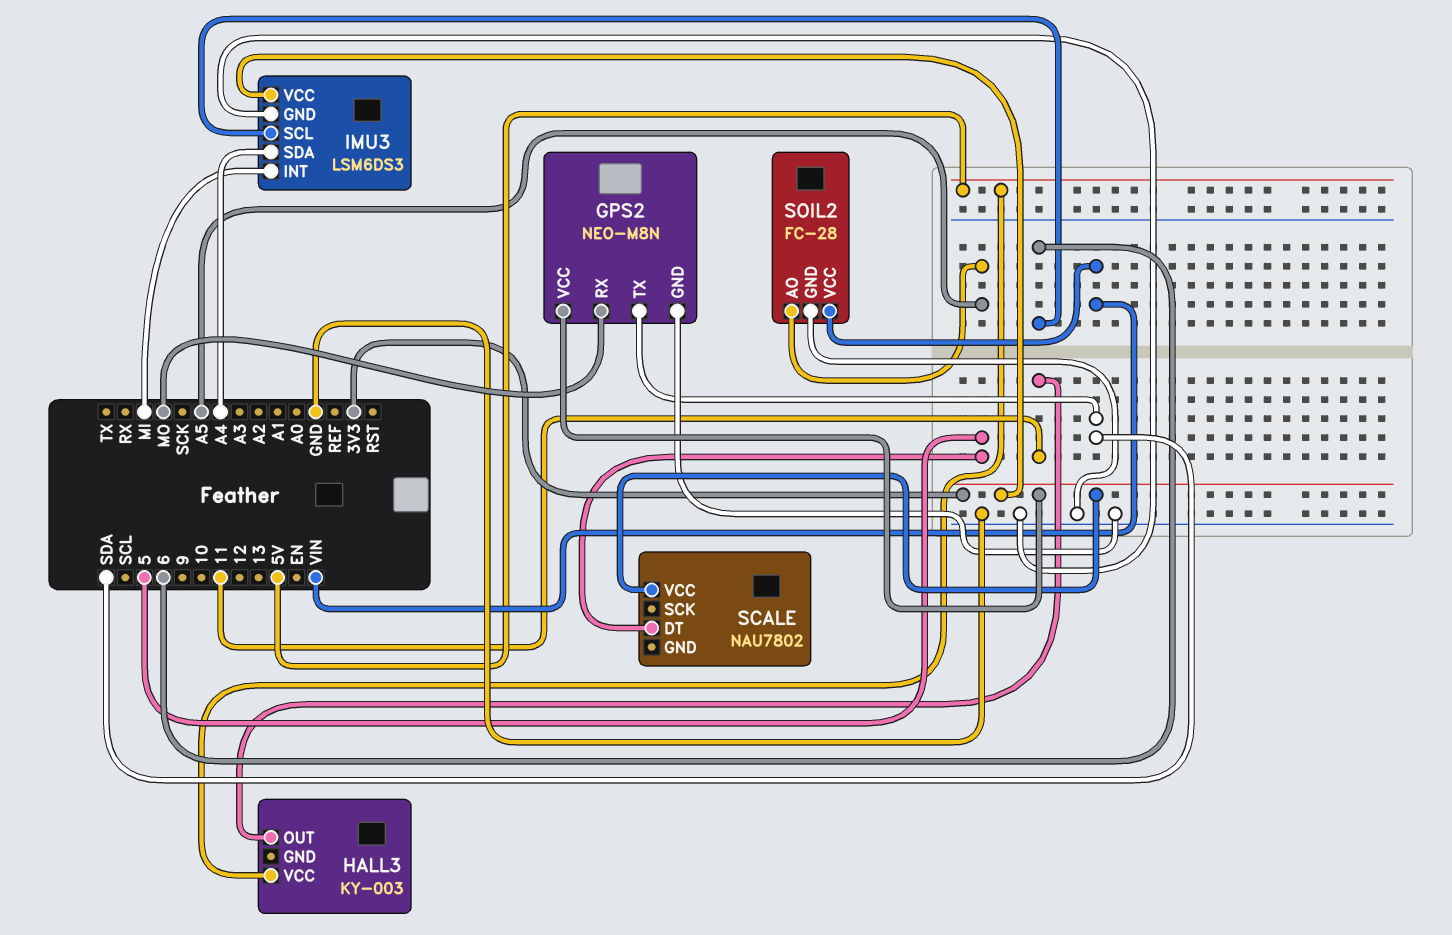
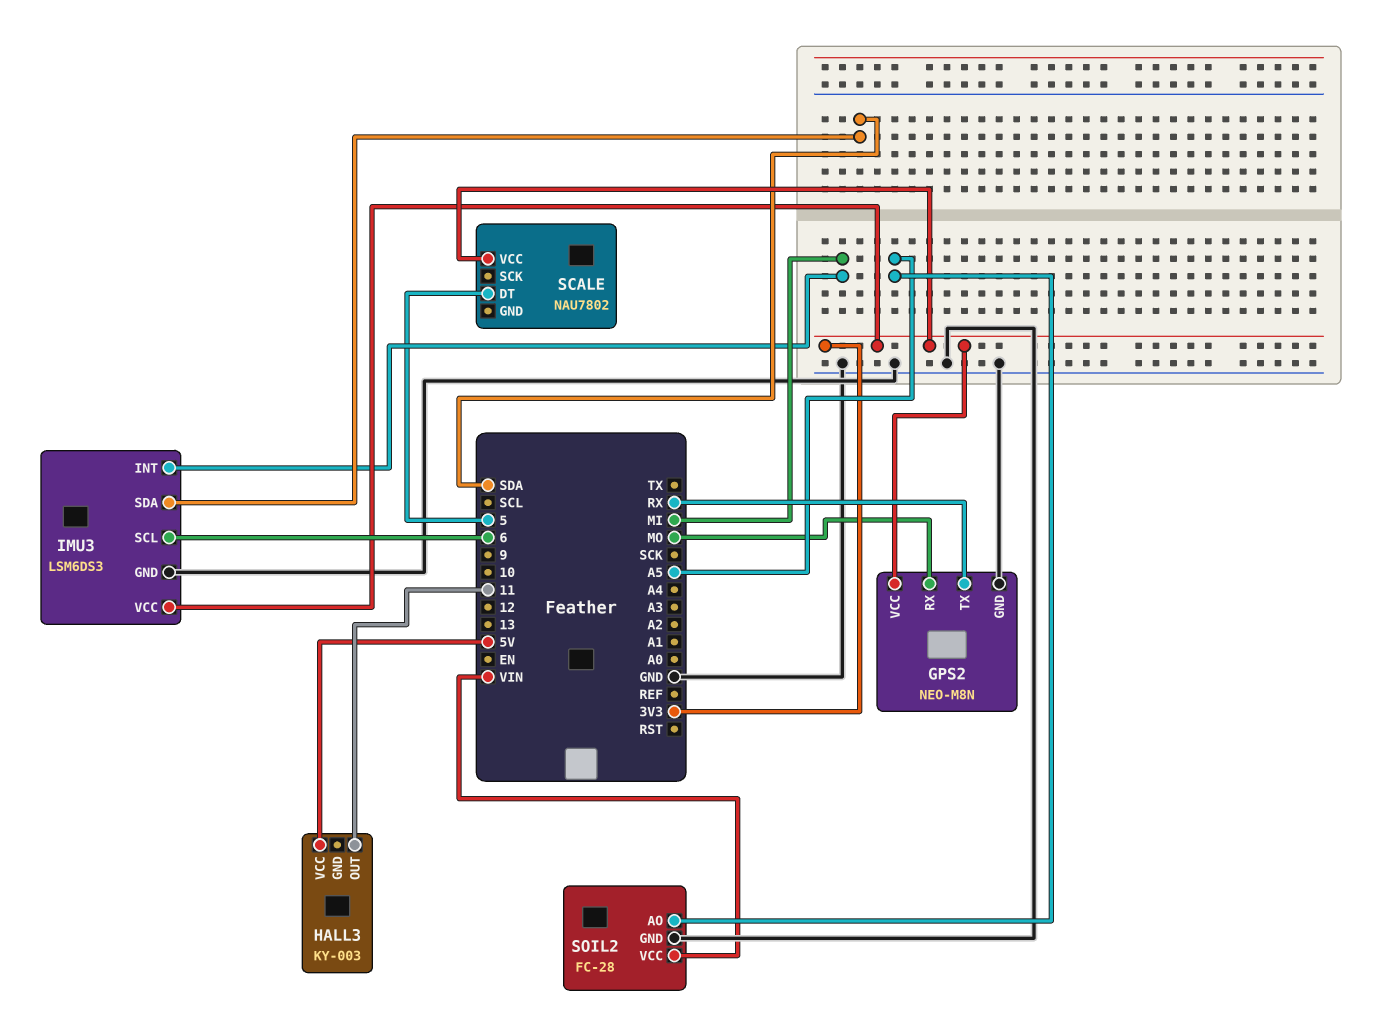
GPS2 pin TX: SDA -> RX
IMU3 pin SDA: A4 -> SDA

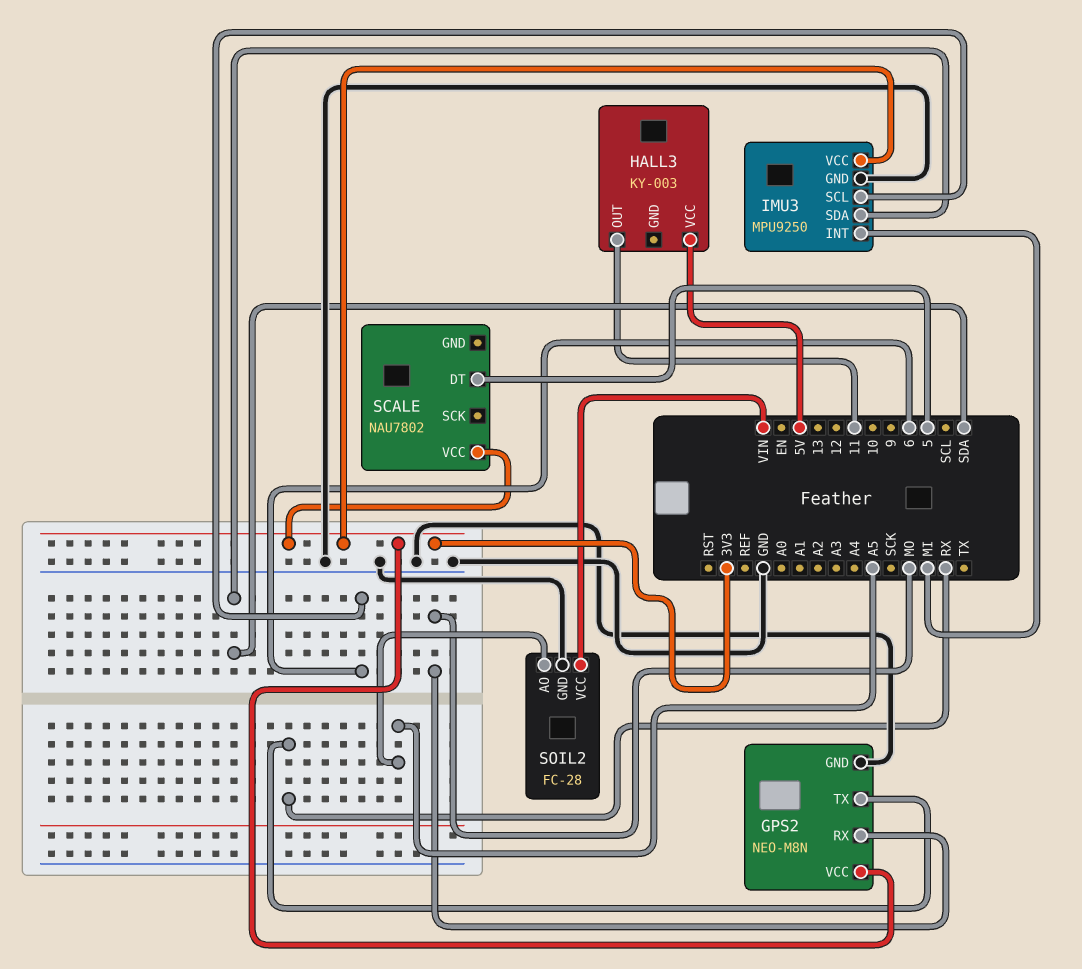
IMU3: LSM6DS3 -> MPU9250

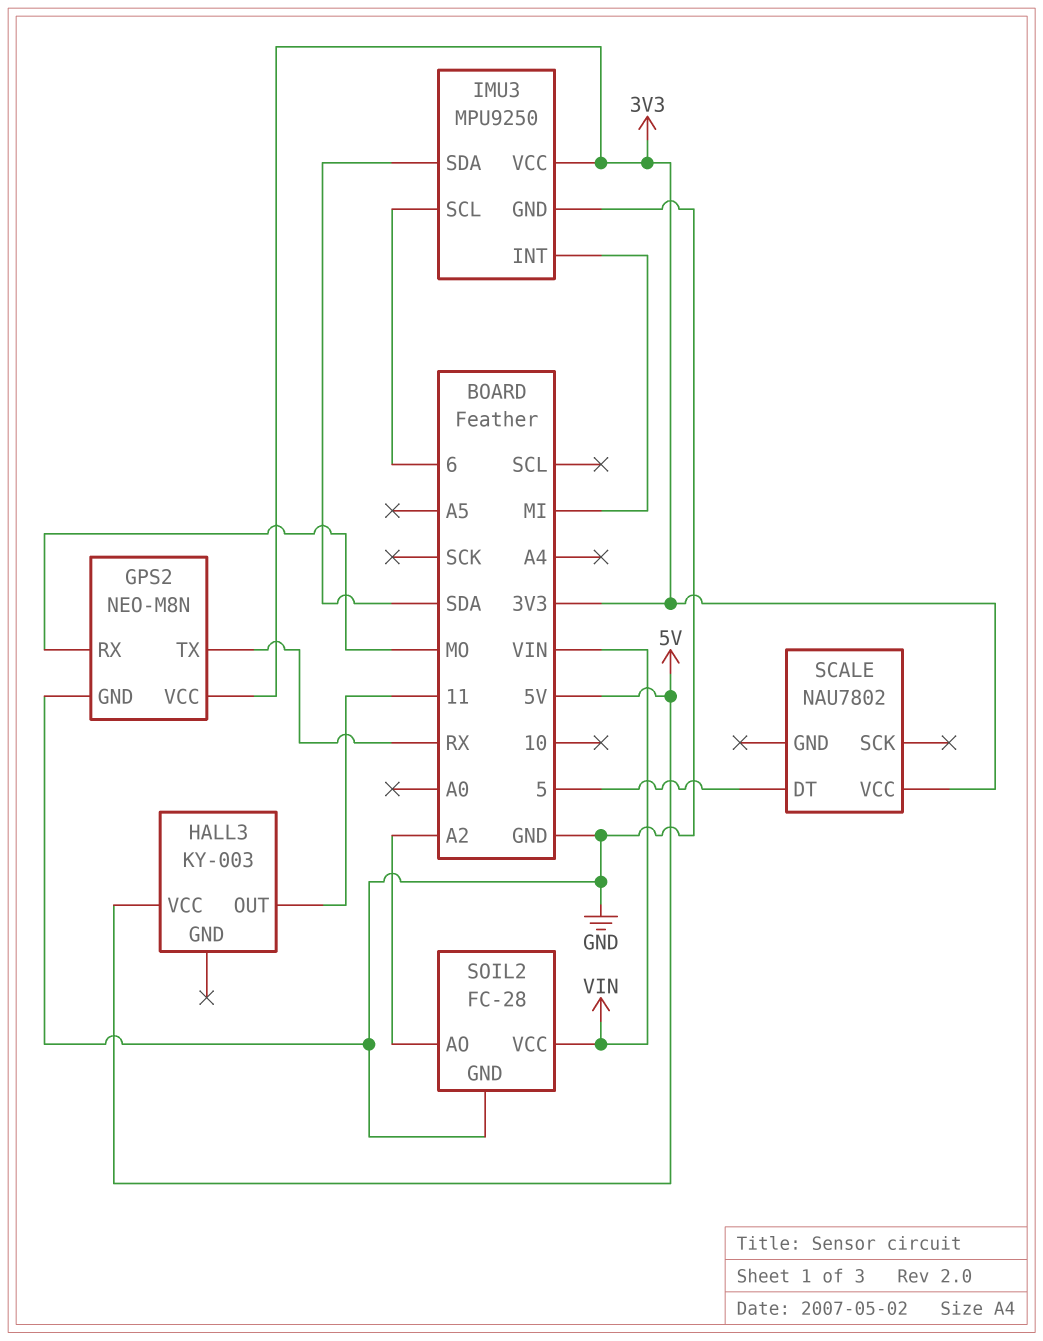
SOIL2 pin AO: A5 -> A2

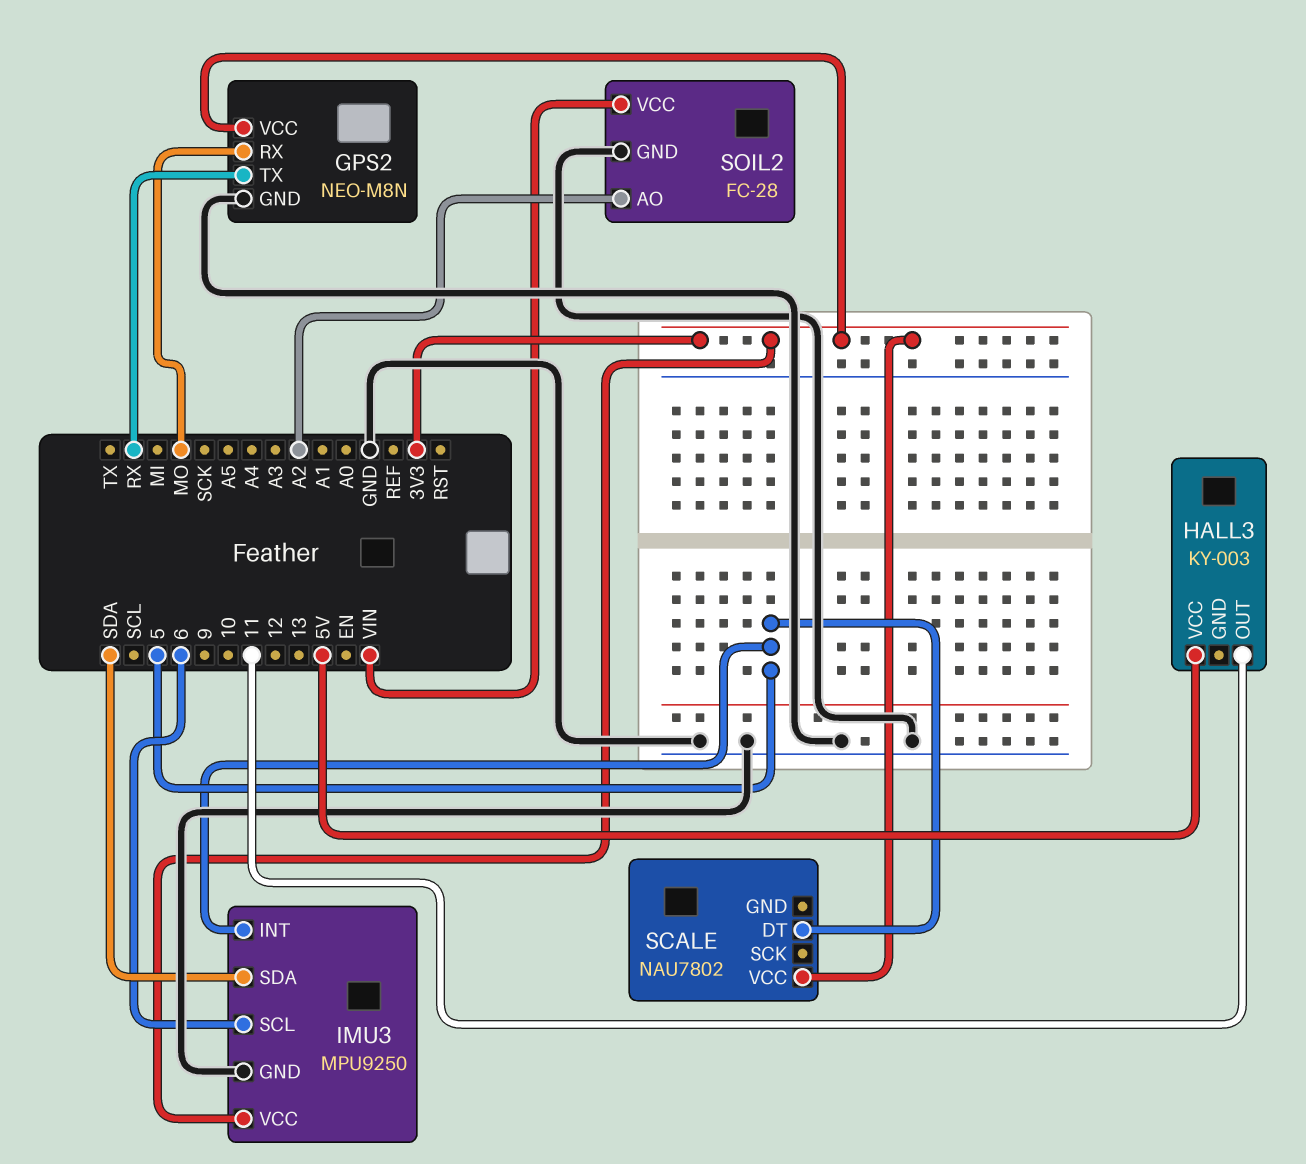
IMU3 pin INT: MI -> 5

